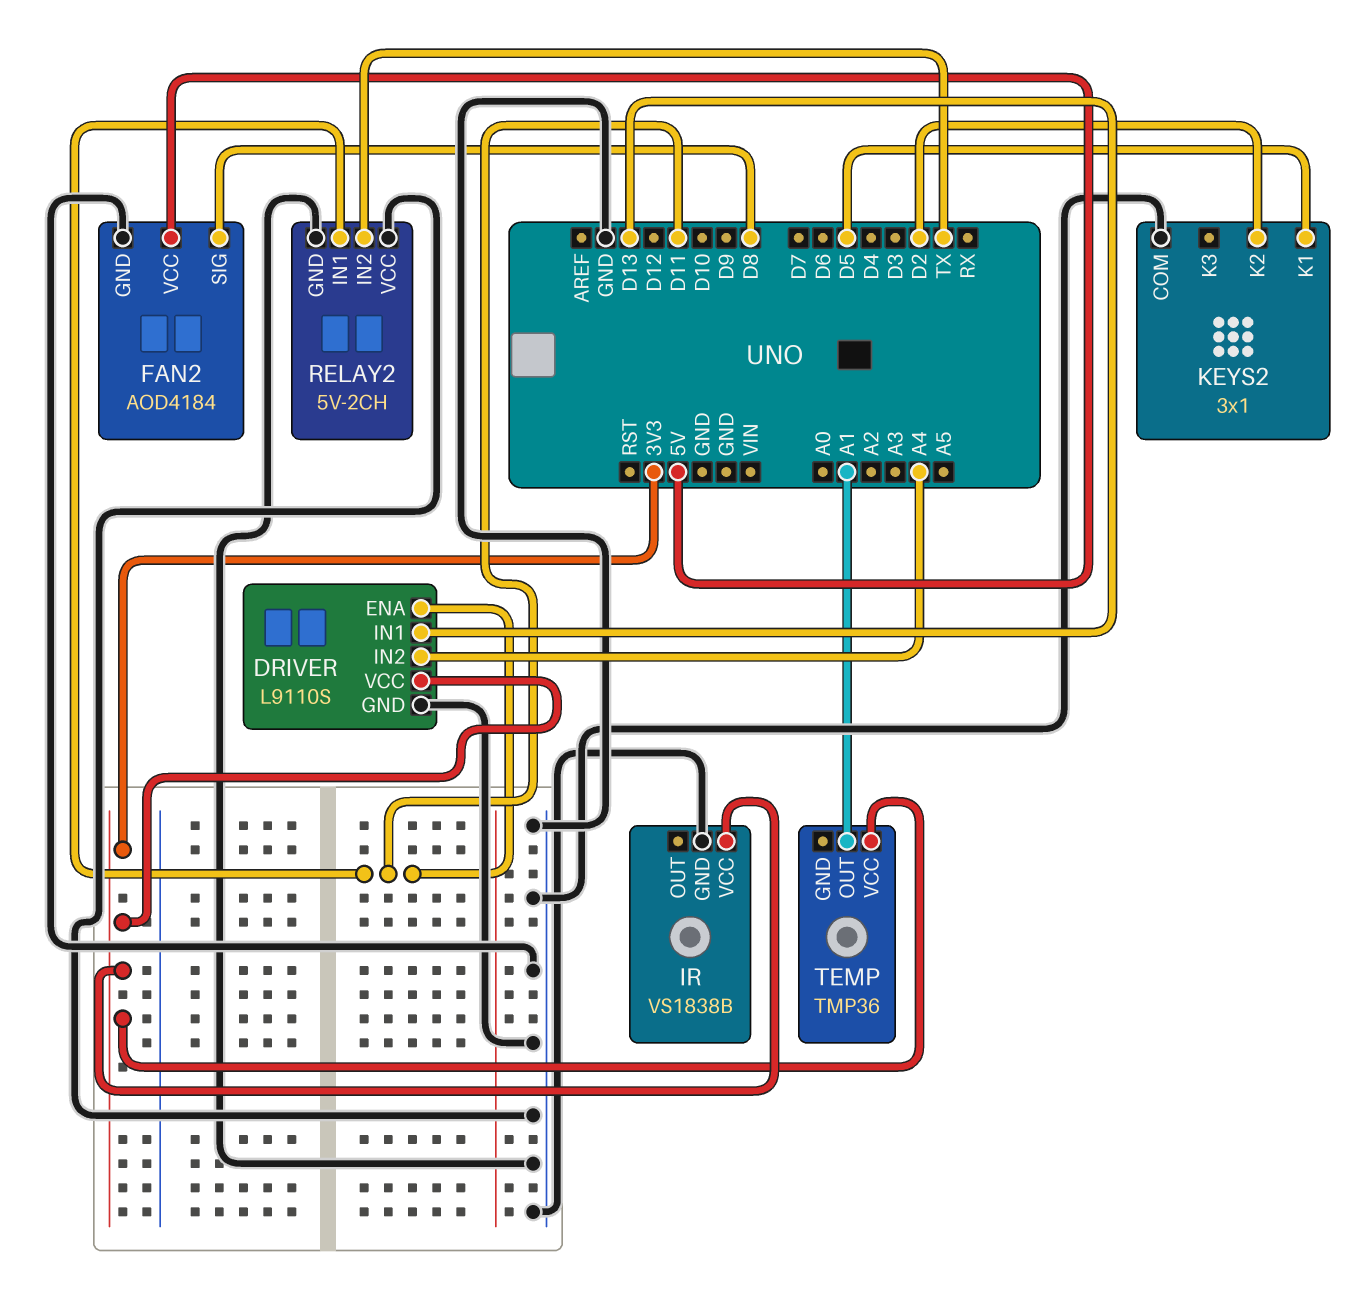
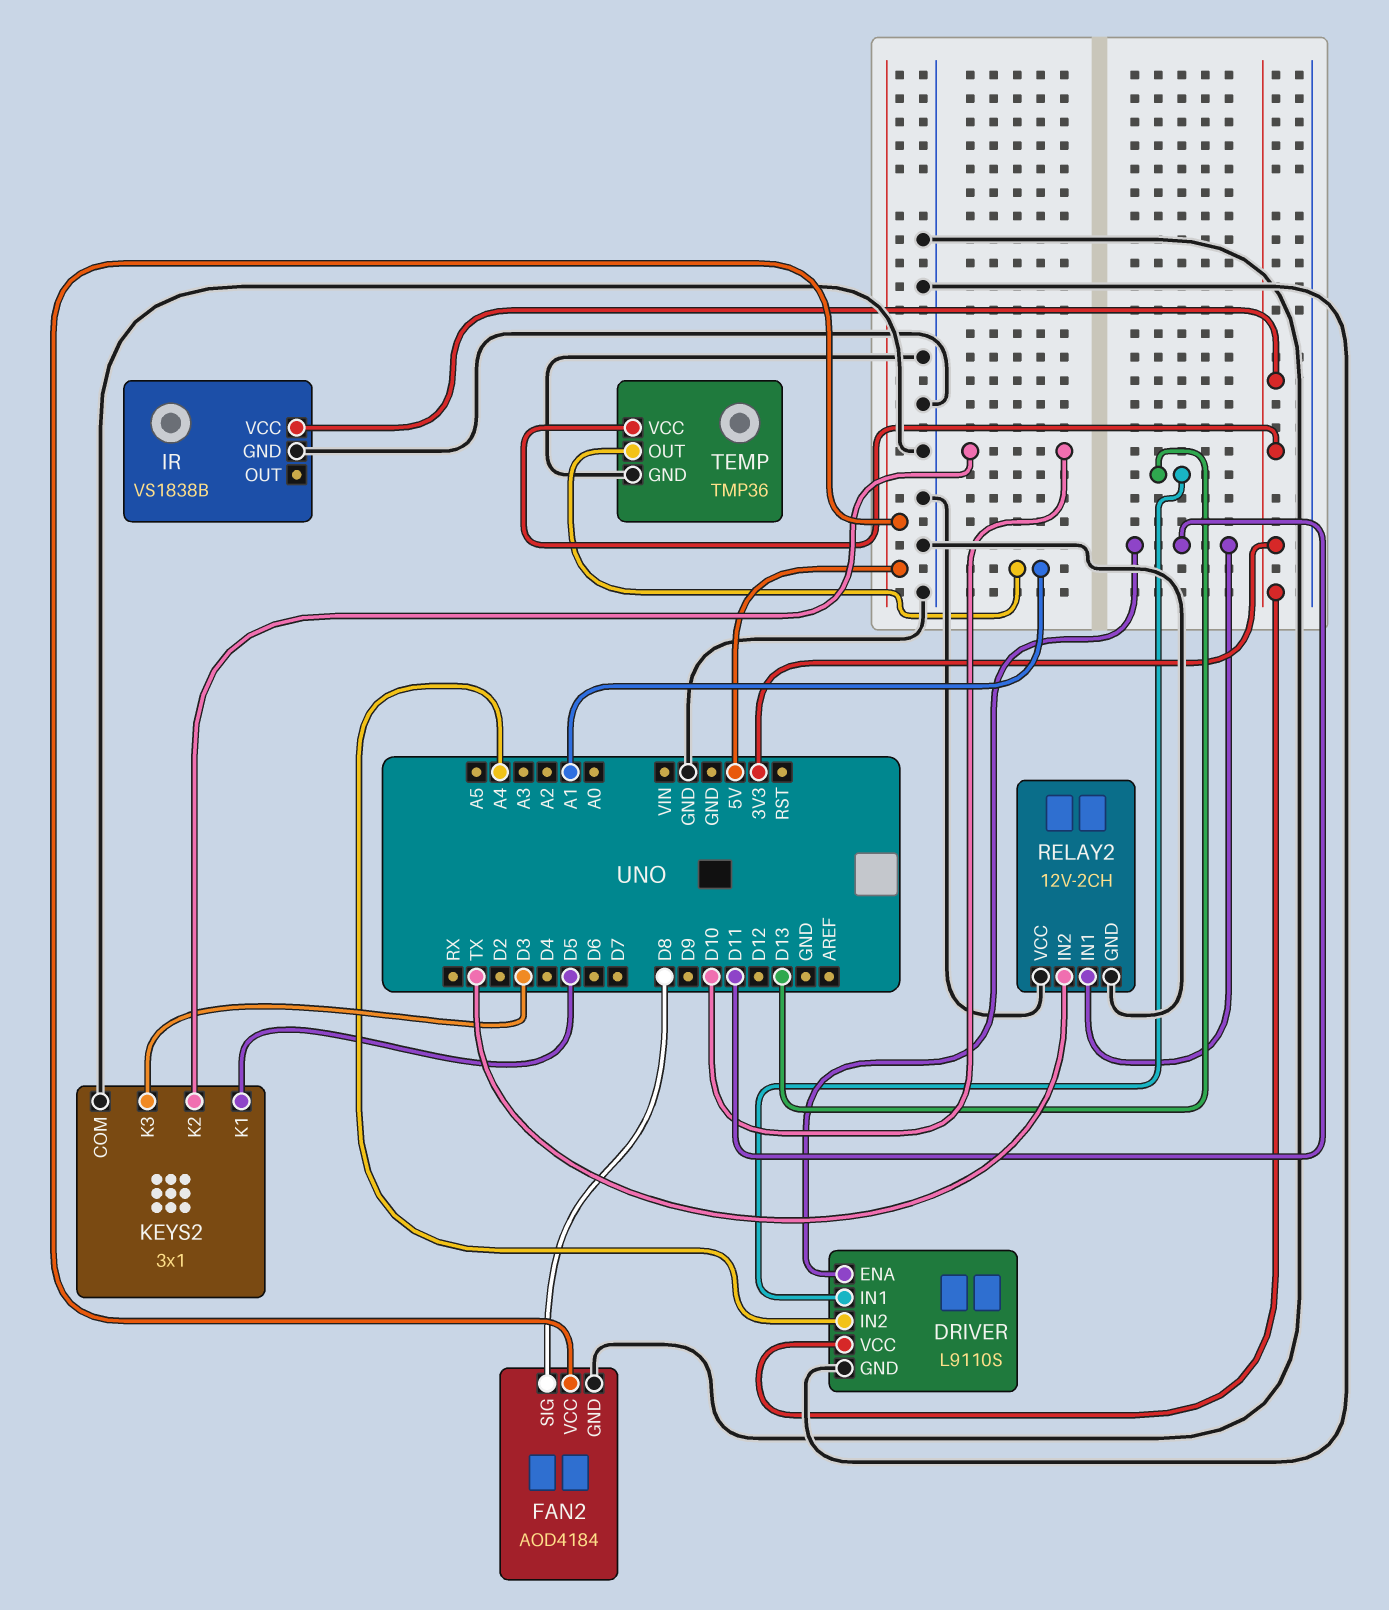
KEYS2 pin K2: D2 -> D10
KEYS2 pin K3: none -> D3
RELAY2: 5V-2CH -> 12V-2CH
TEMP pin GND: none -> GND

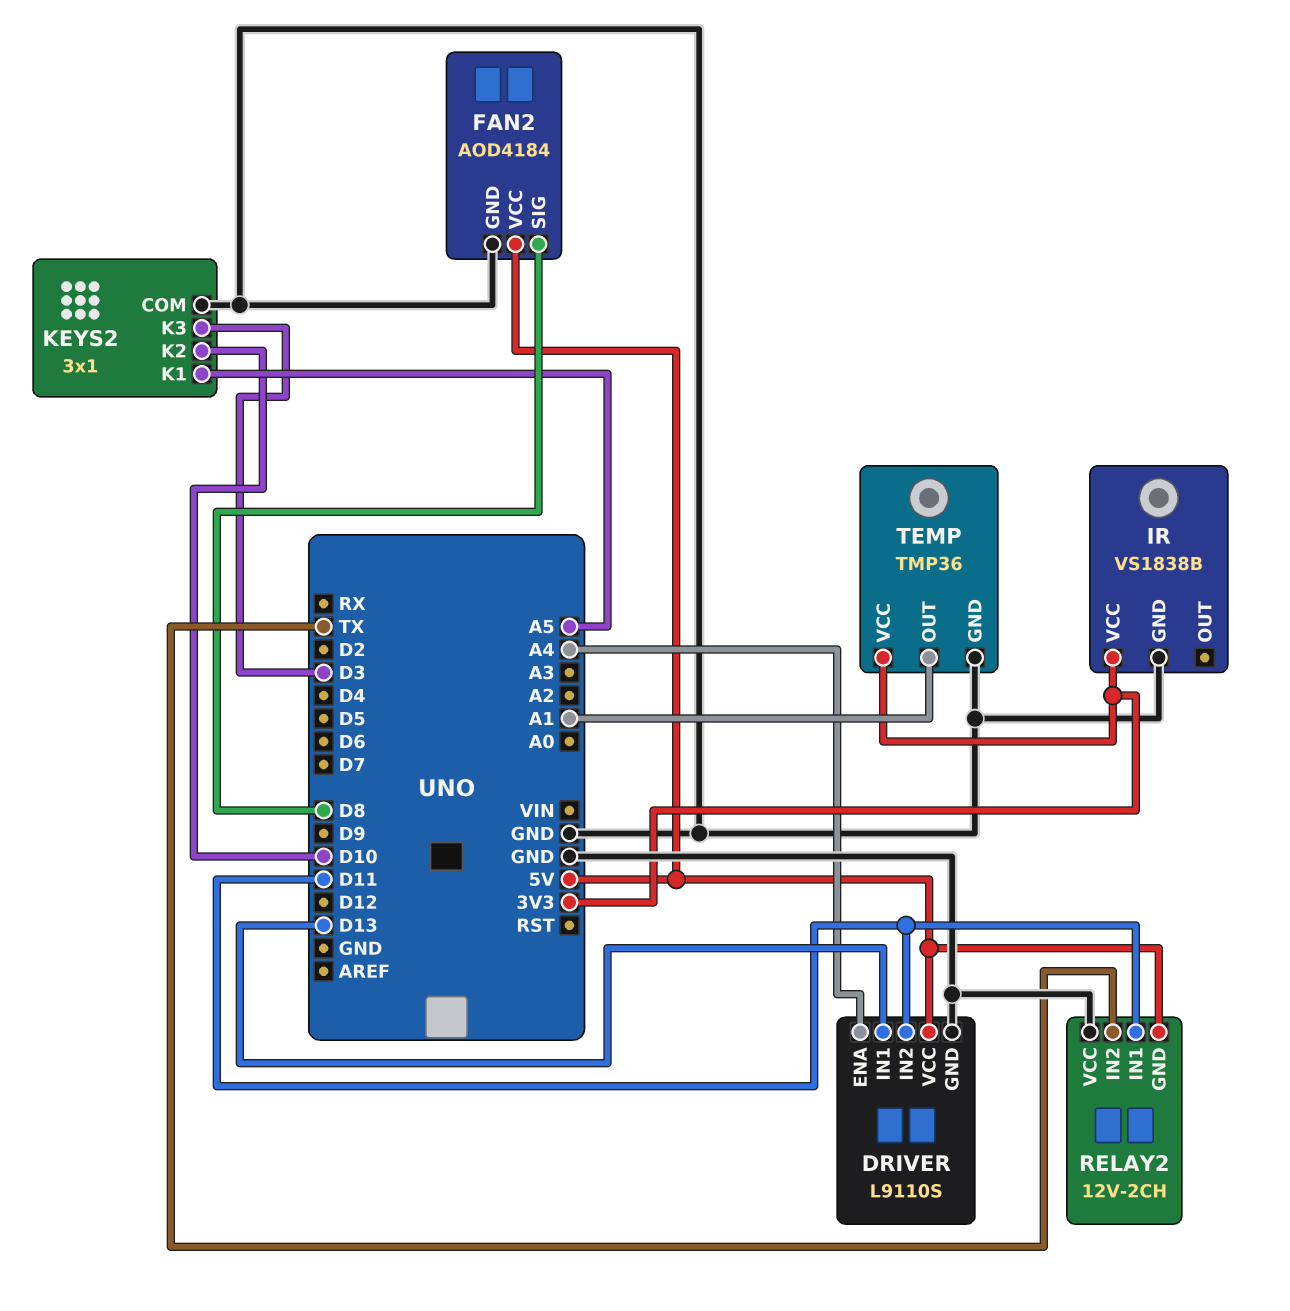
DRIVER pin ENA: D11 -> A4
DRIVER pin IN2: A4 -> D11
DRIVER pin VCC: 3V3 -> 5V
KEYS2 pin K1: D5 -> A5
RELAY2 pin GND: GND -> 5V

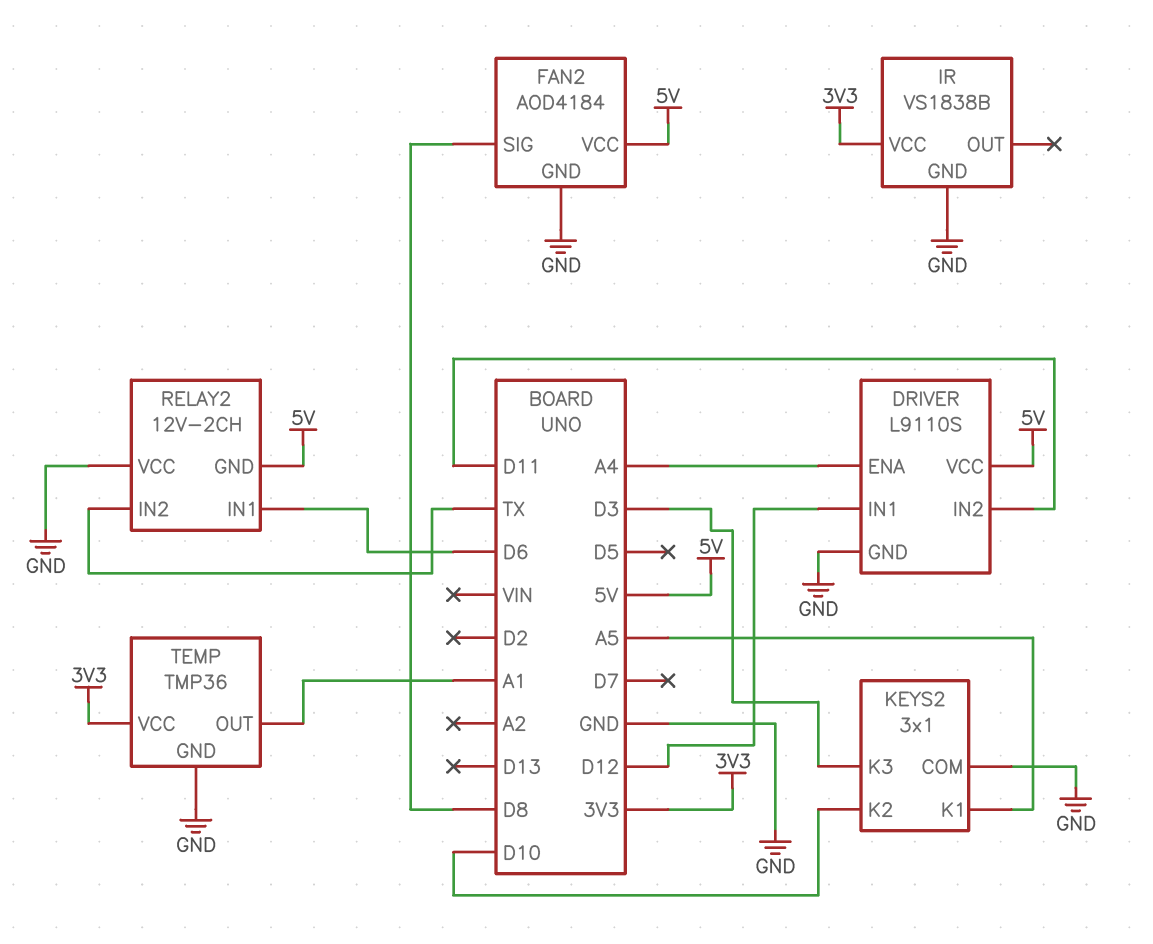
DRIVER pin IN1: D13 -> D12
RELAY2 pin IN1: D11 -> D6

